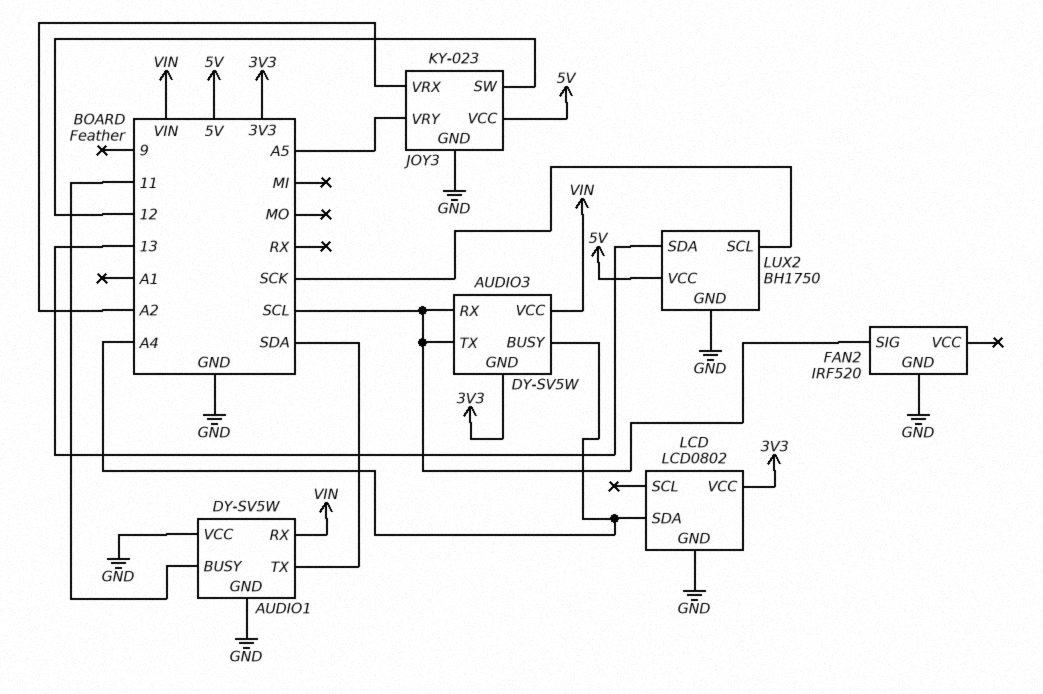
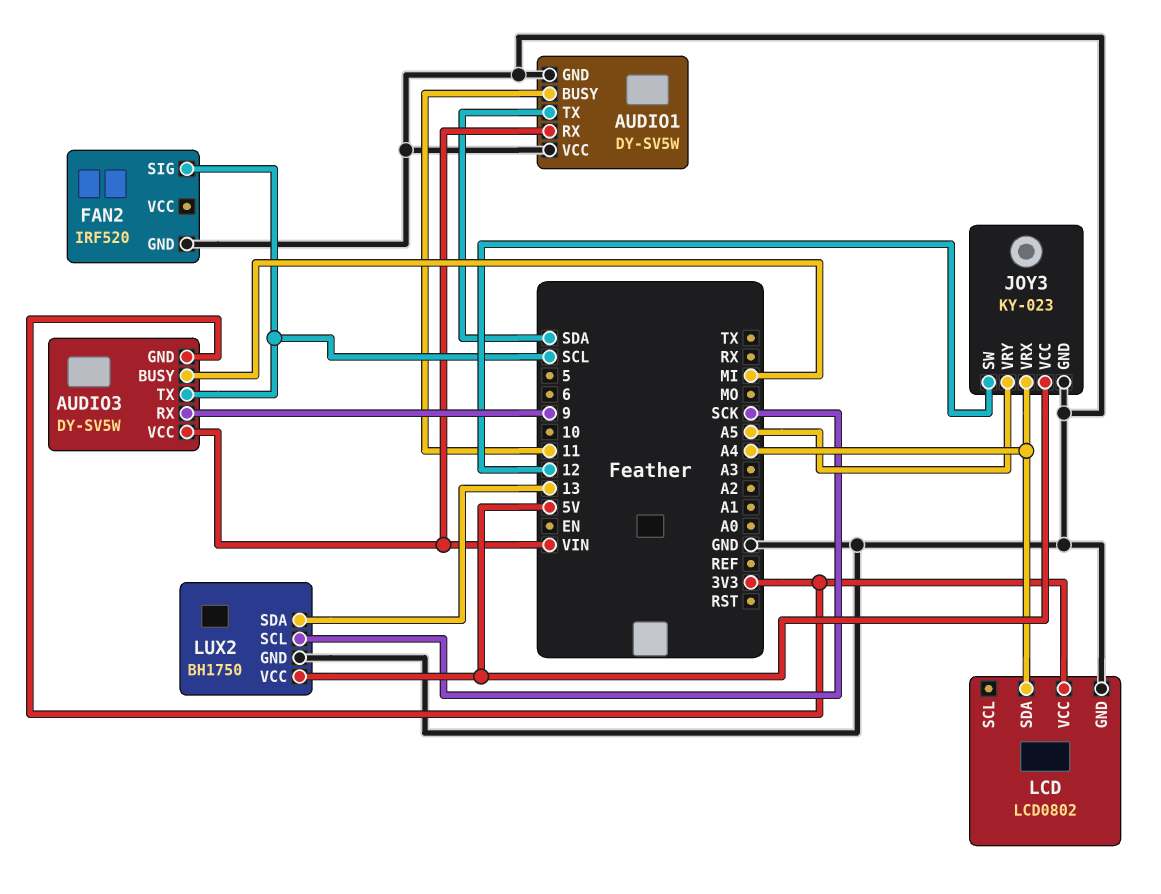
AUDIO3 pin BUSY: A4 -> MI
AUDIO3 pin RX: SCL -> 9
JOY3 pin VRX: A2 -> A4

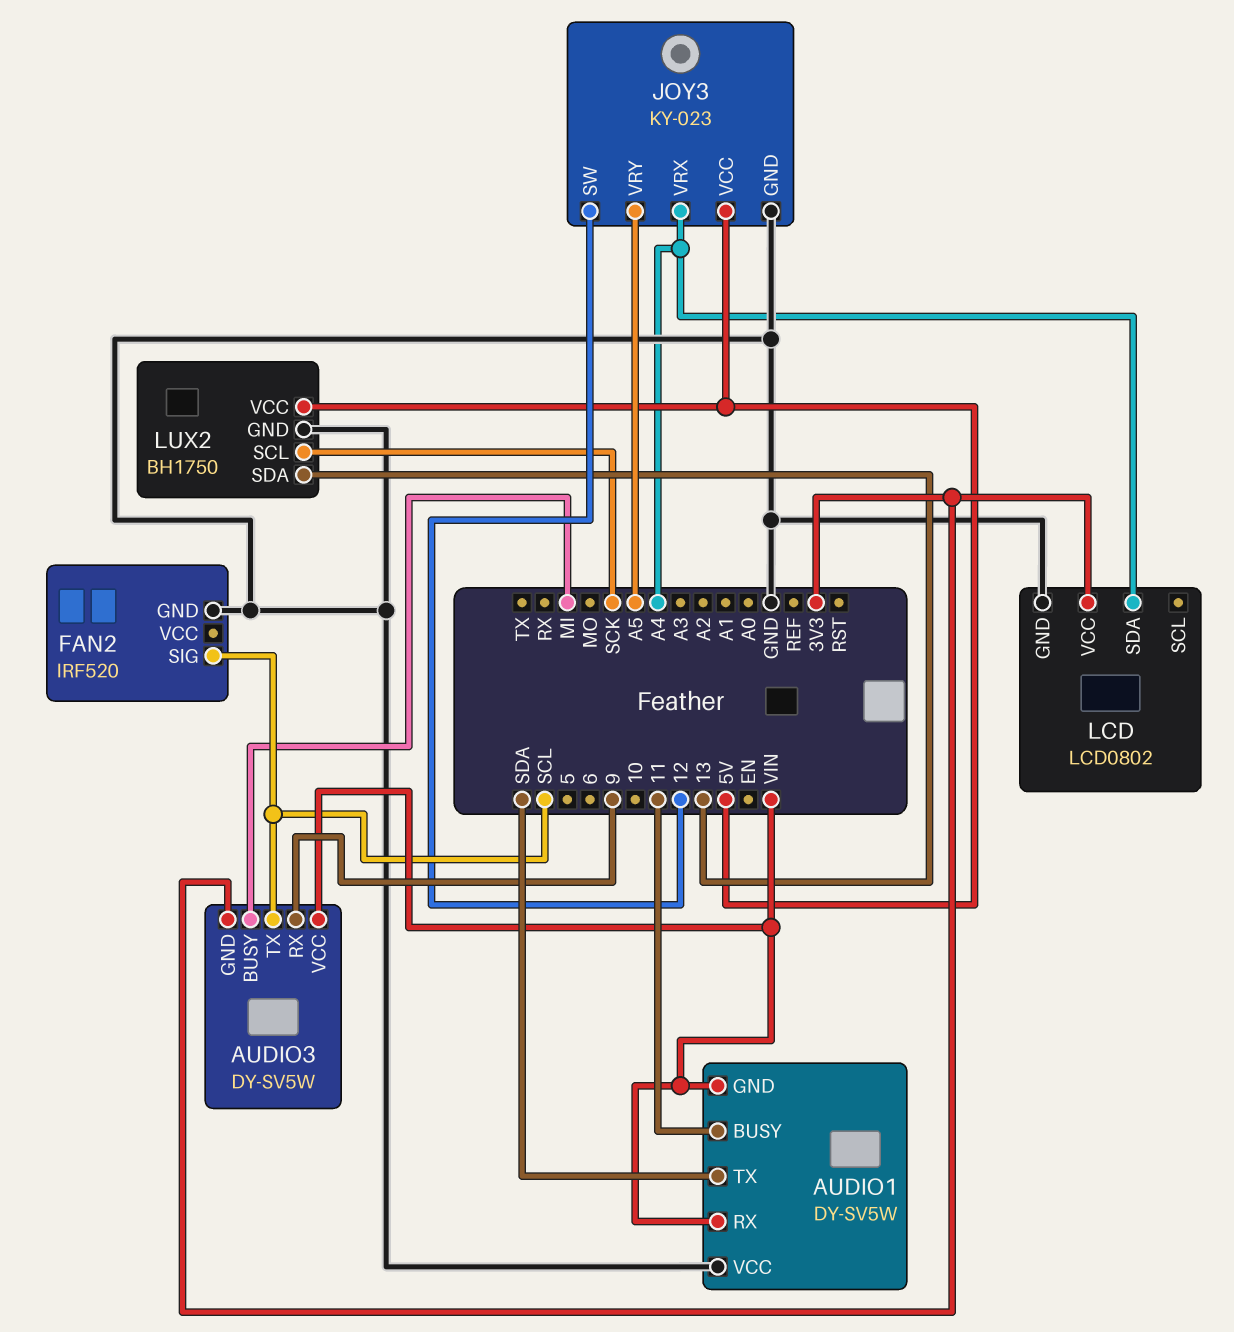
AUDIO1 pin GND: GND -> VIN

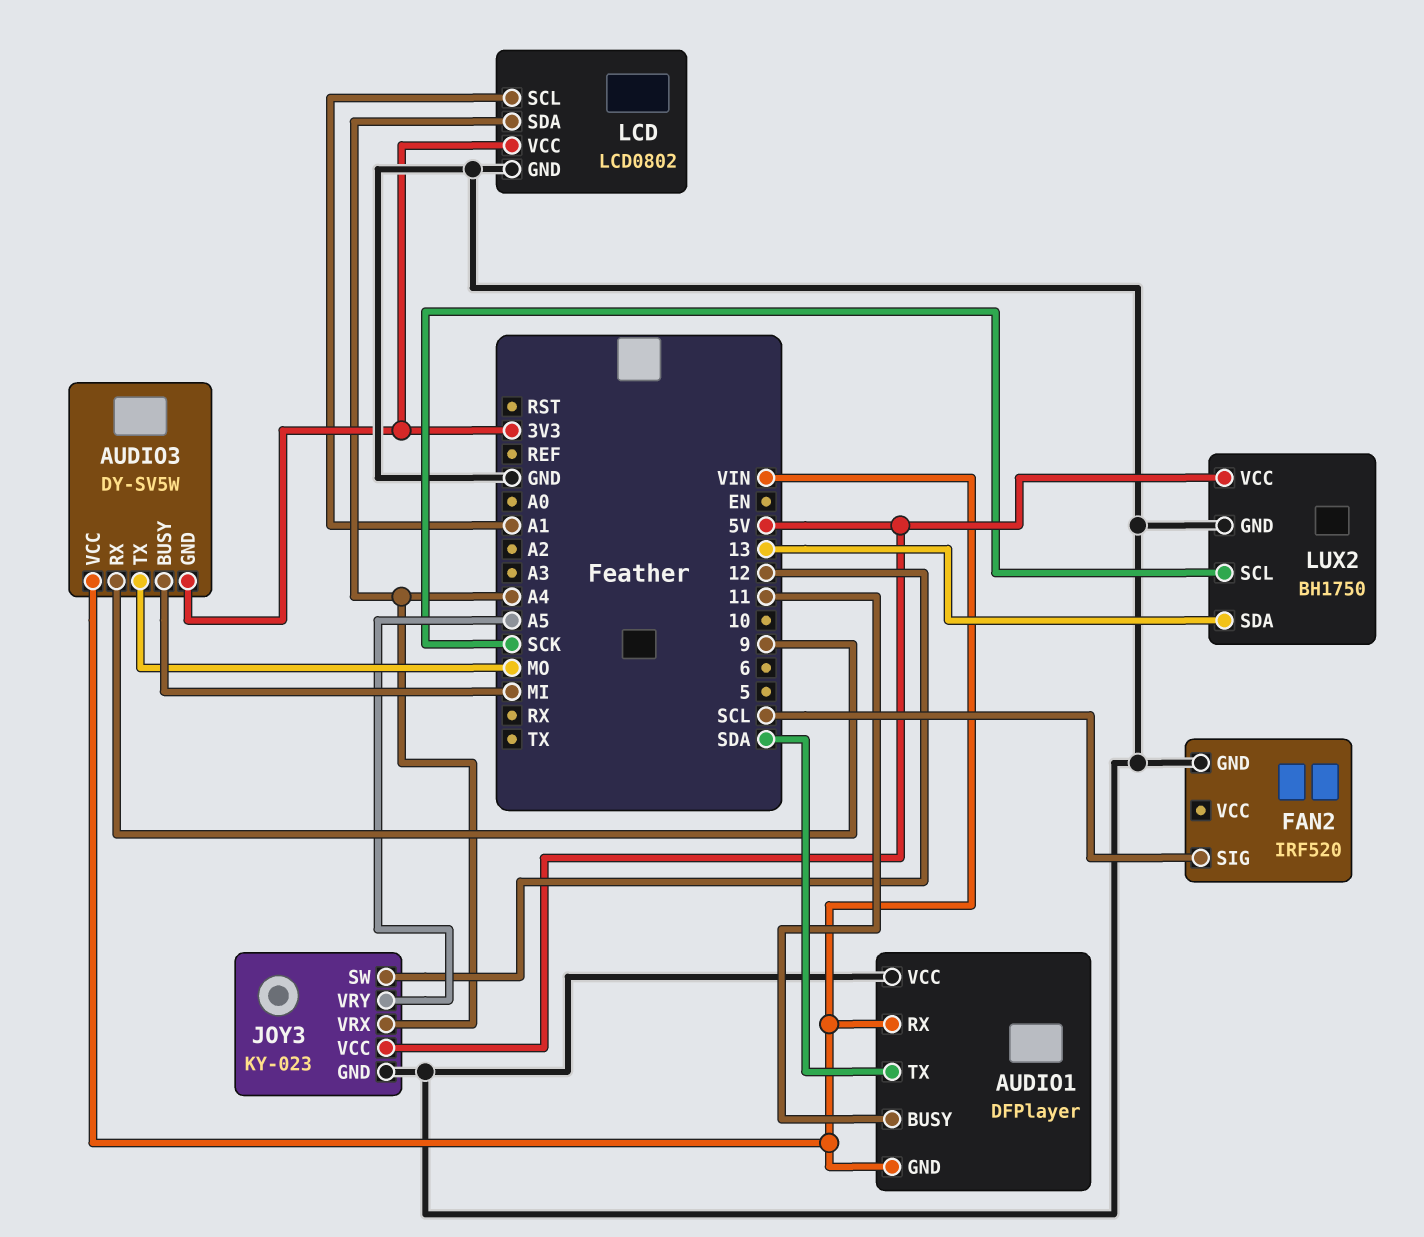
AUDIO1: DY-SV5W -> DFPlayer
AUDIO3 pin TX: SCL -> MO
LCD pin SCL: none -> A1

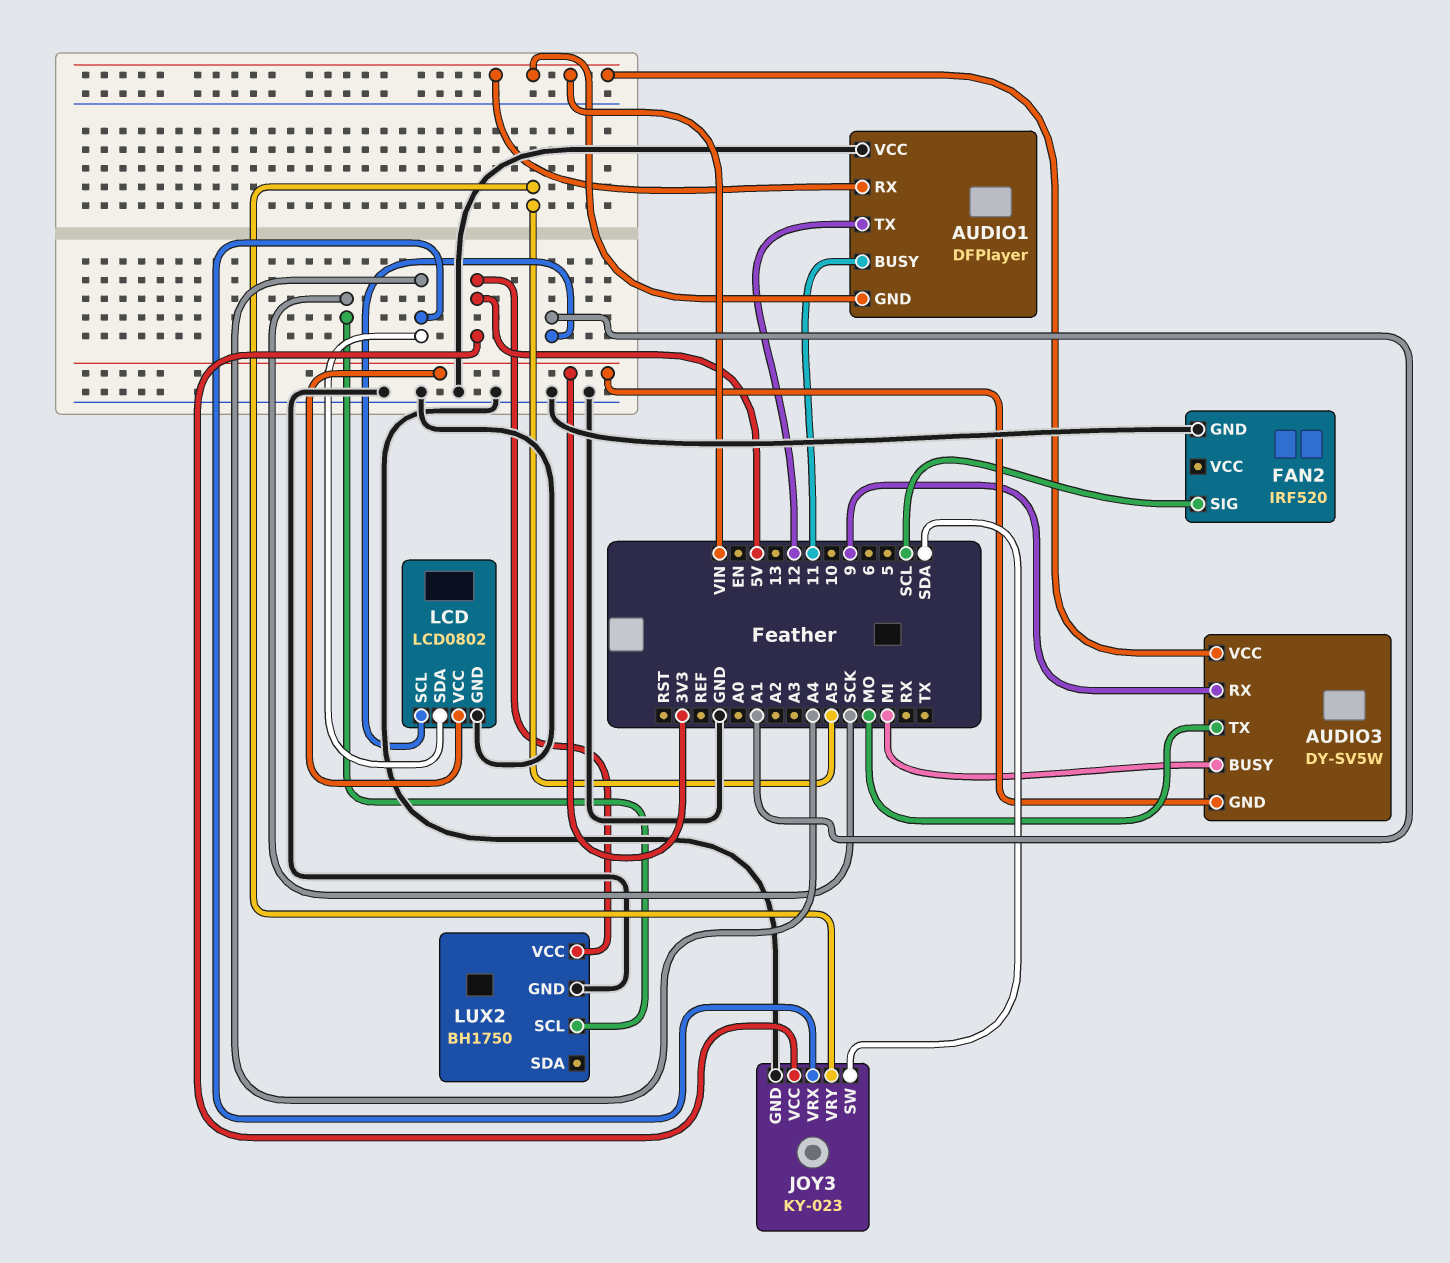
AUDIO1 pin TX: SDA -> 12
JOY3 pin SW: 12 -> SDA
LUX2 pin SDA: 13 -> none

